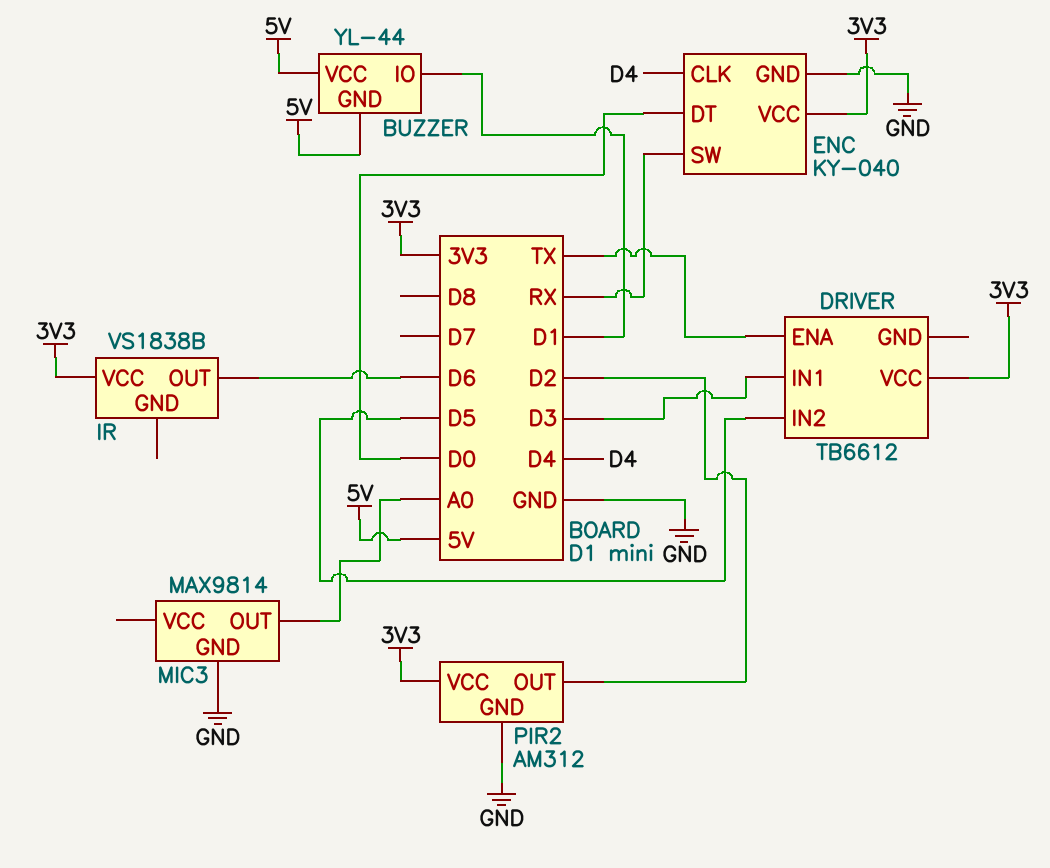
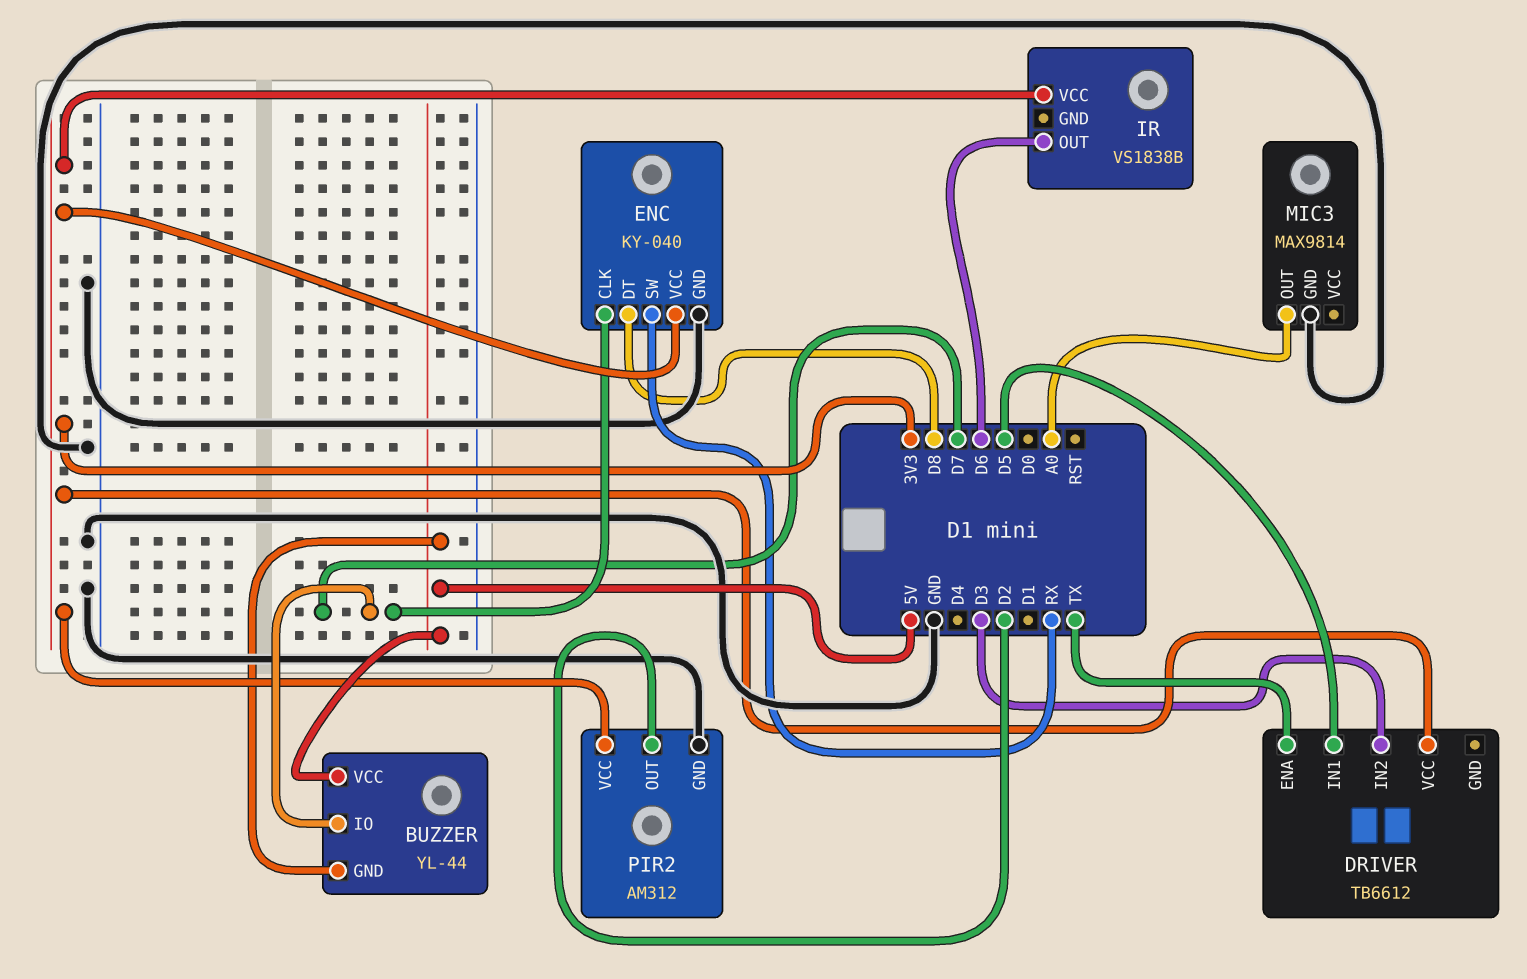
BUZZER pin IO: D1 -> D7
DRIVER pin IN1: D3 -> D5
DRIVER pin IN2: D5 -> D3
ENC pin CLK: D4 -> D7
ENC pin DT: D0 -> D8

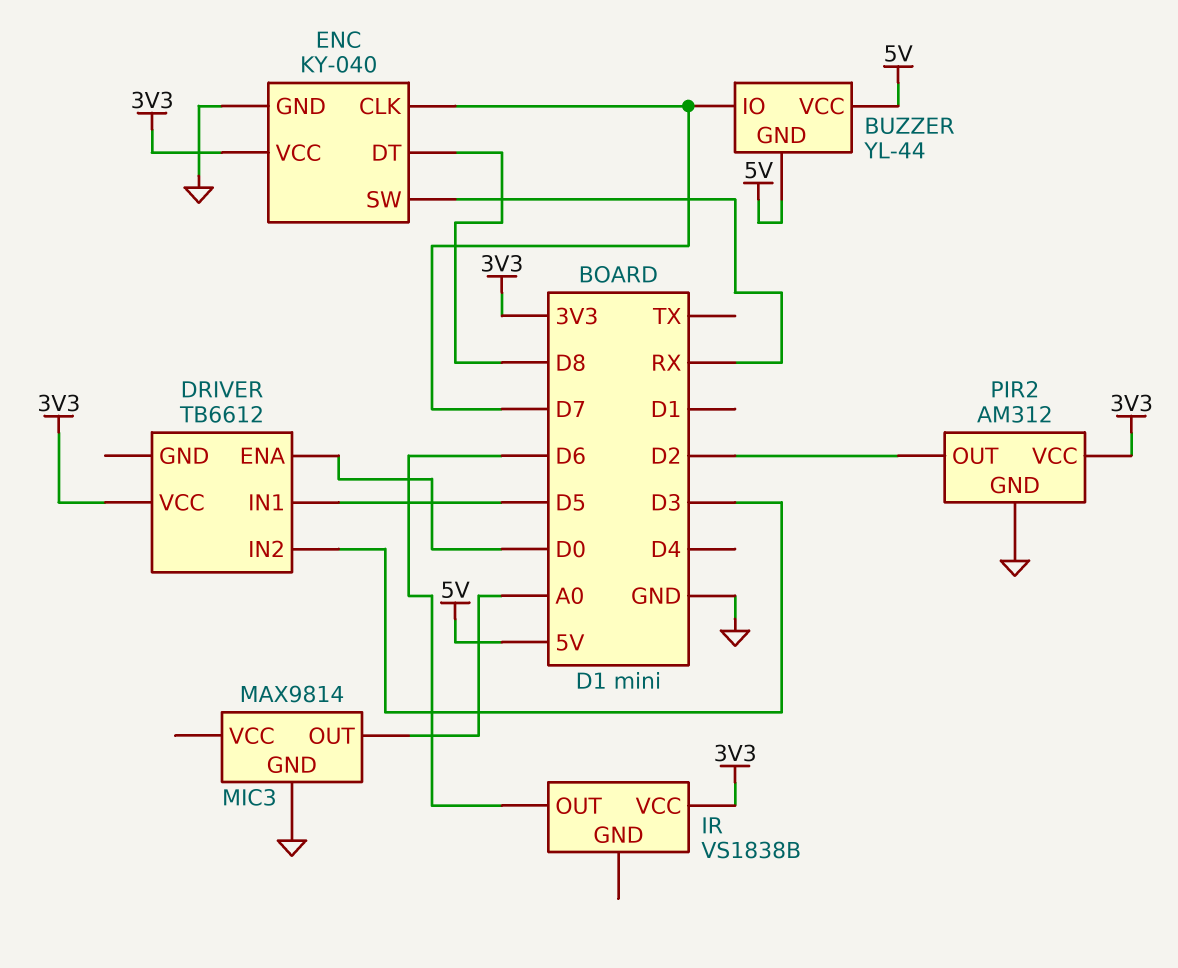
DRIVER pin ENA: TX -> D0

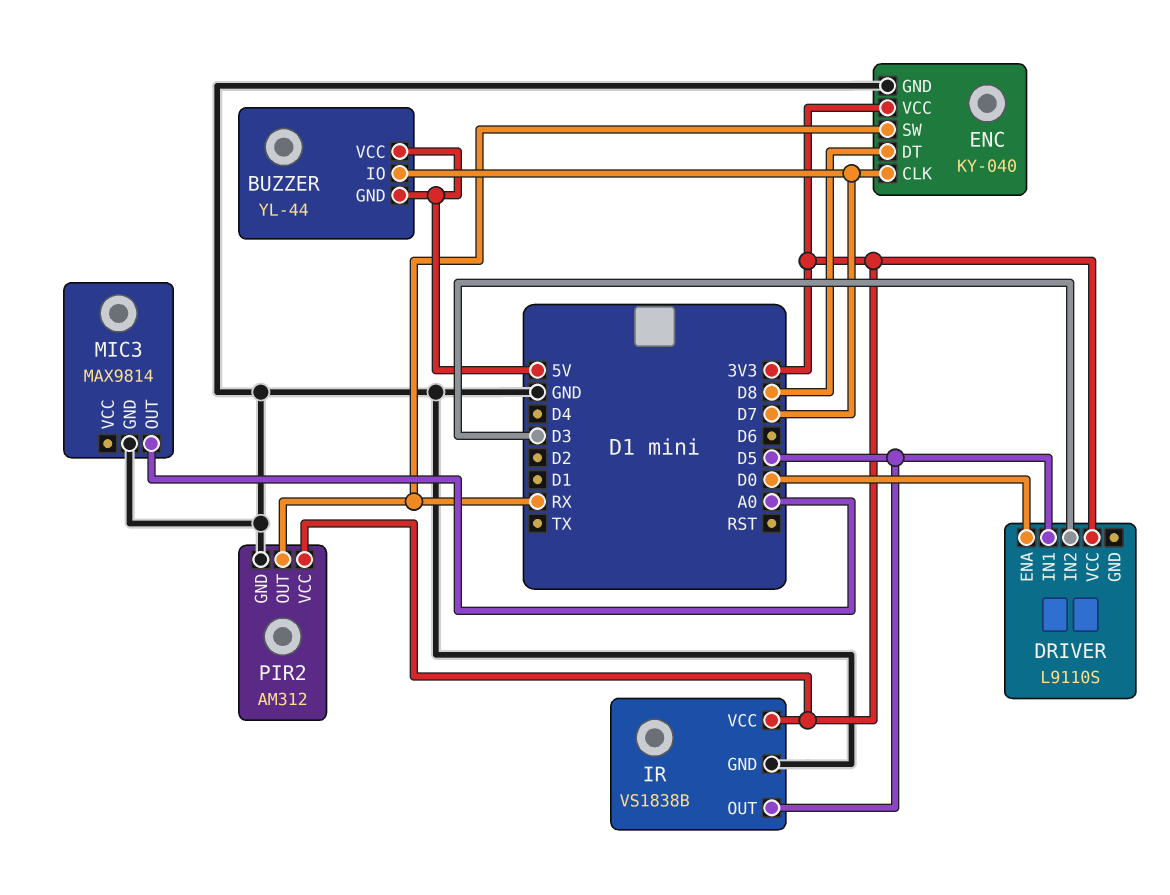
DRIVER: TB6612 -> L9110S
IR pin GND: none -> GND
IR pin OUT: D6 -> D5
PIR2 pin OUT: D2 -> RX

